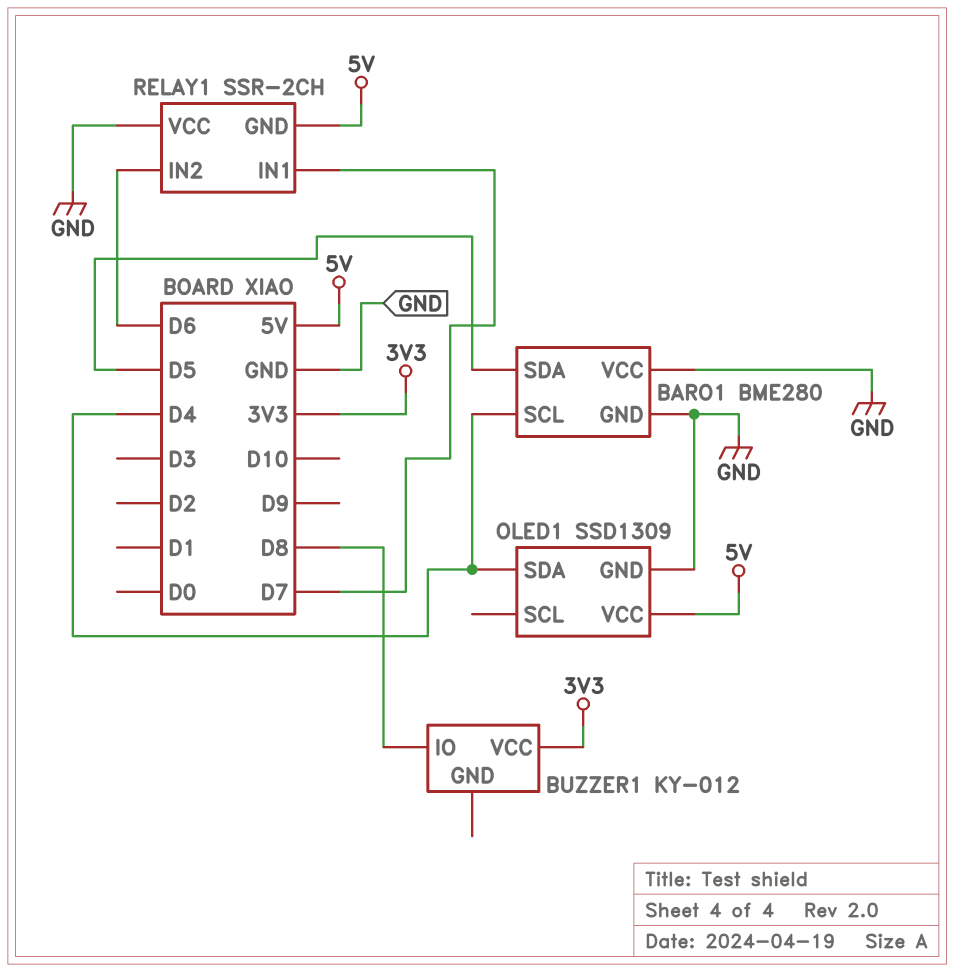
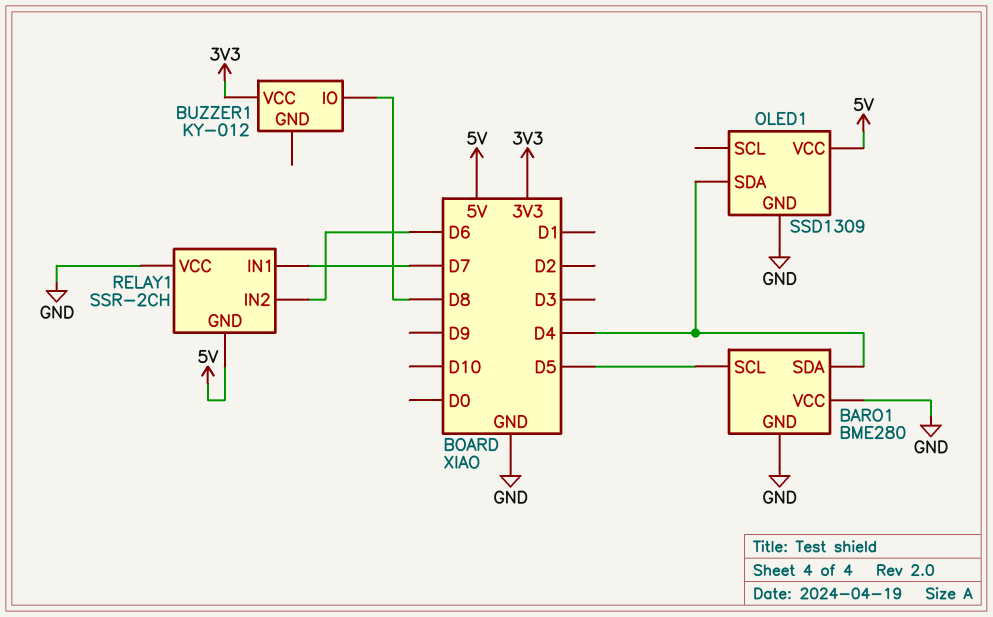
BARO1 pin SCL: D4 -> D5
BARO1 pin SDA: D5 -> D4

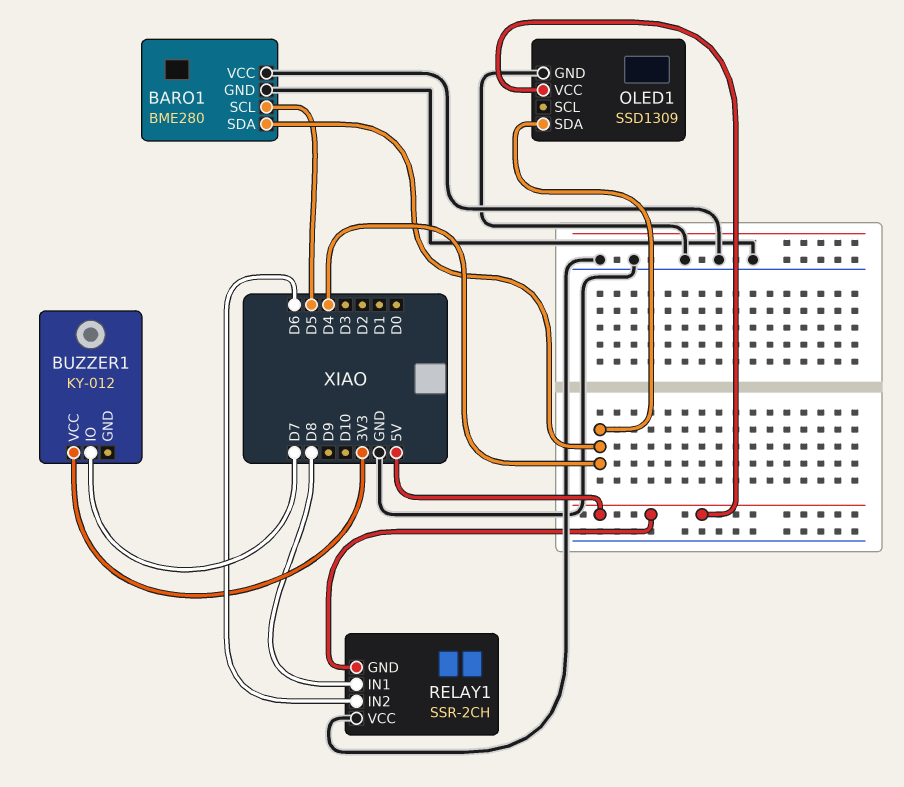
BUZZER1 pin IO: D8 -> D7
RELAY1 pin IN1: D7 -> D8

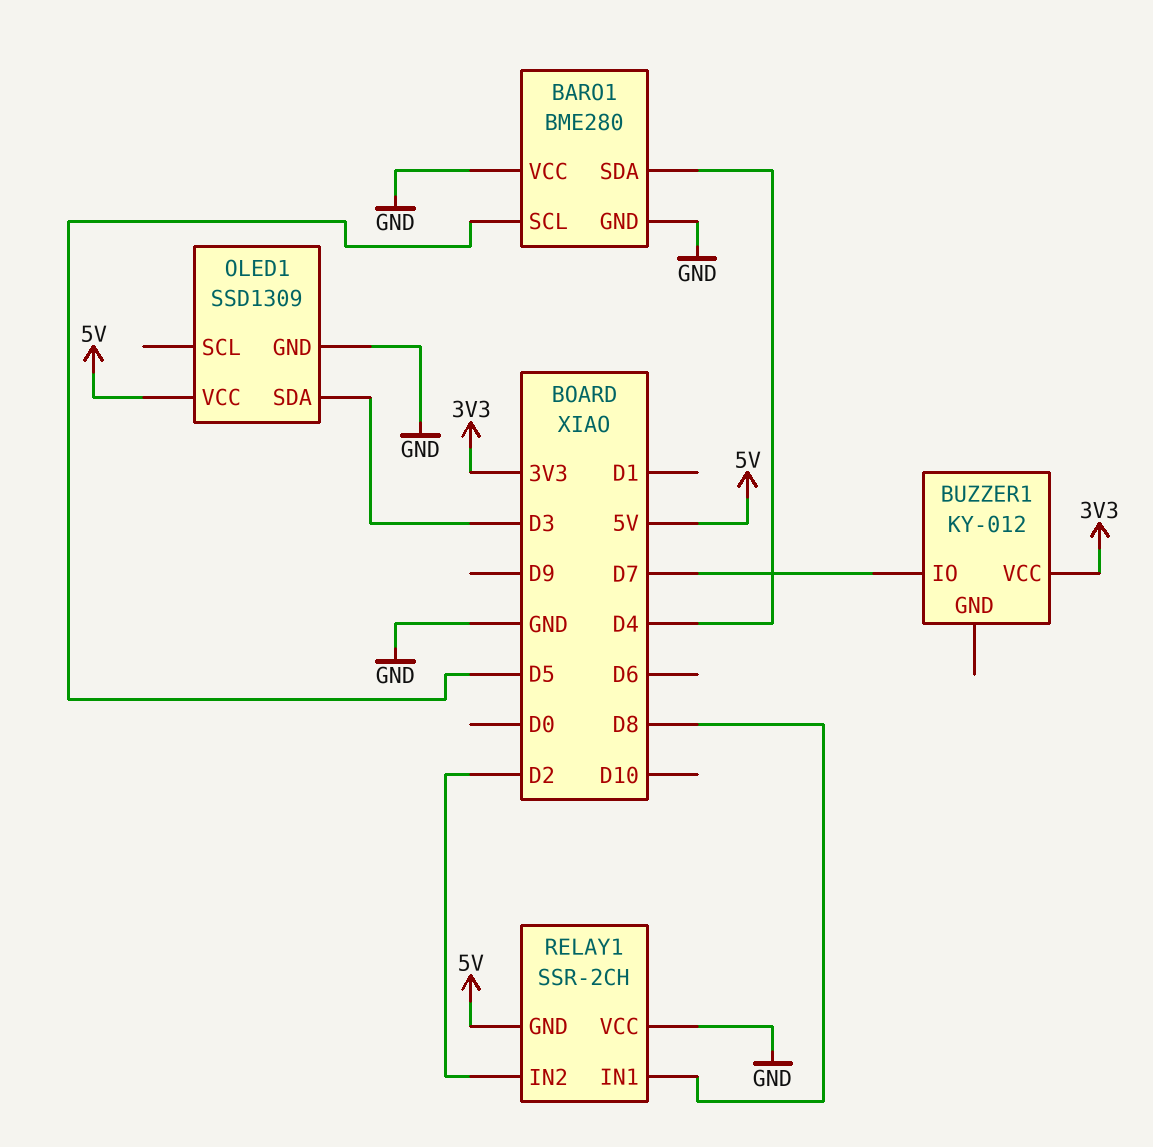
OLED1 pin SDA: D4 -> D3
RELAY1 pin IN2: D6 -> D2

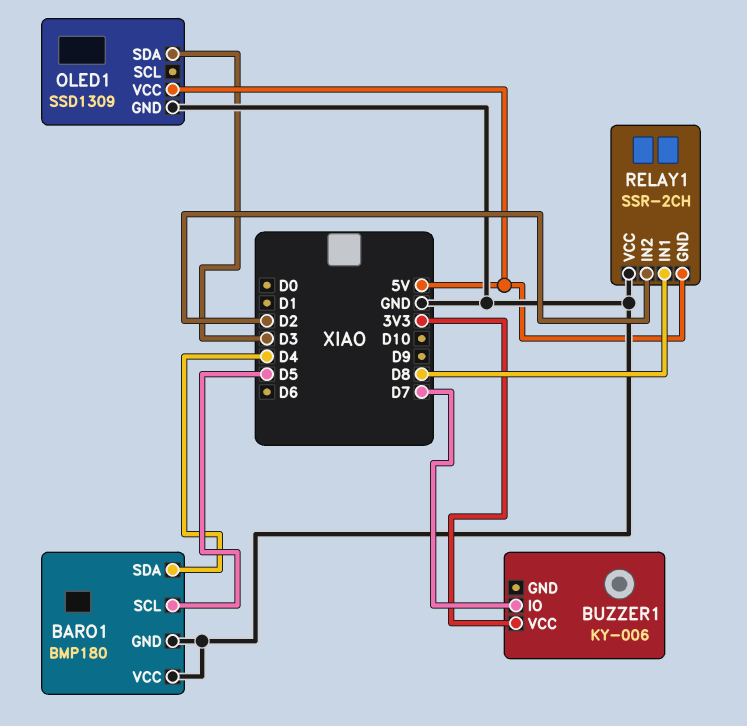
BARO1: BME280 -> BMP180
BUZZER1: KY-012 -> KY-006

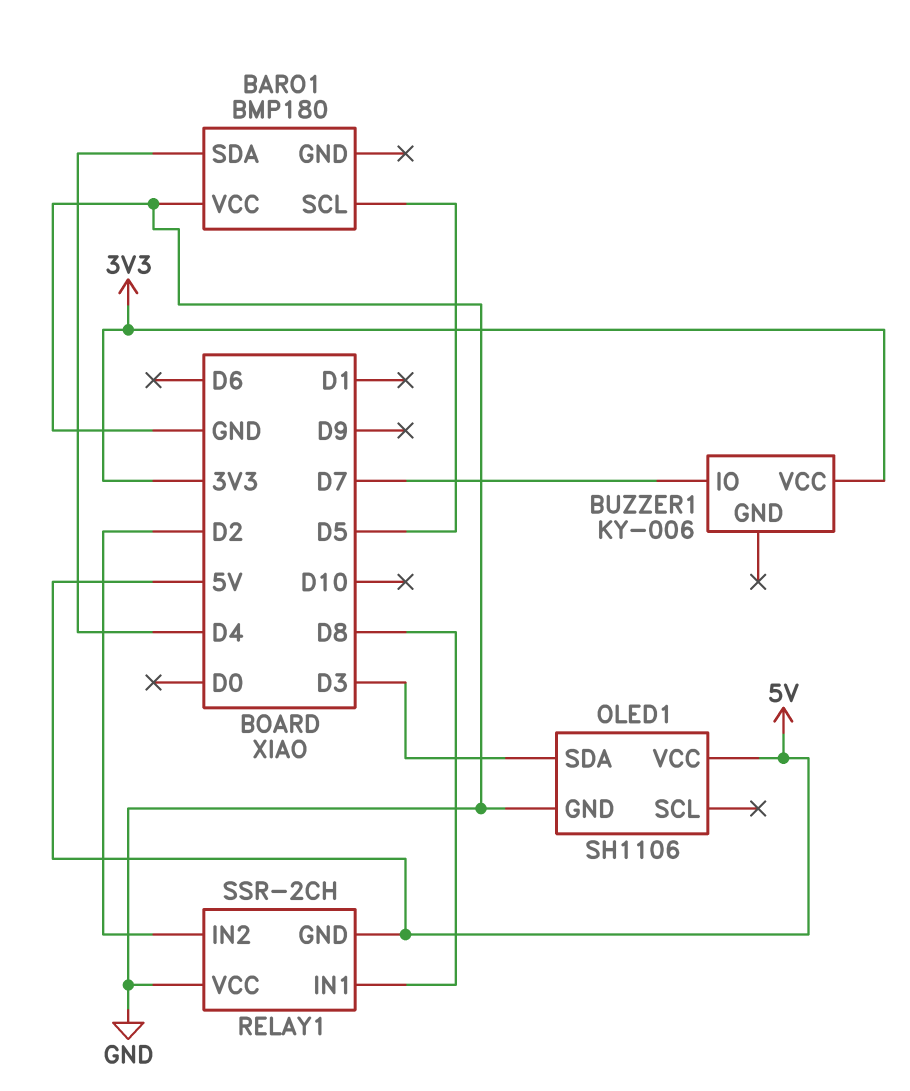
BARO1 pin GND: GND -> none
OLED1: SSD1309 -> SH1106

